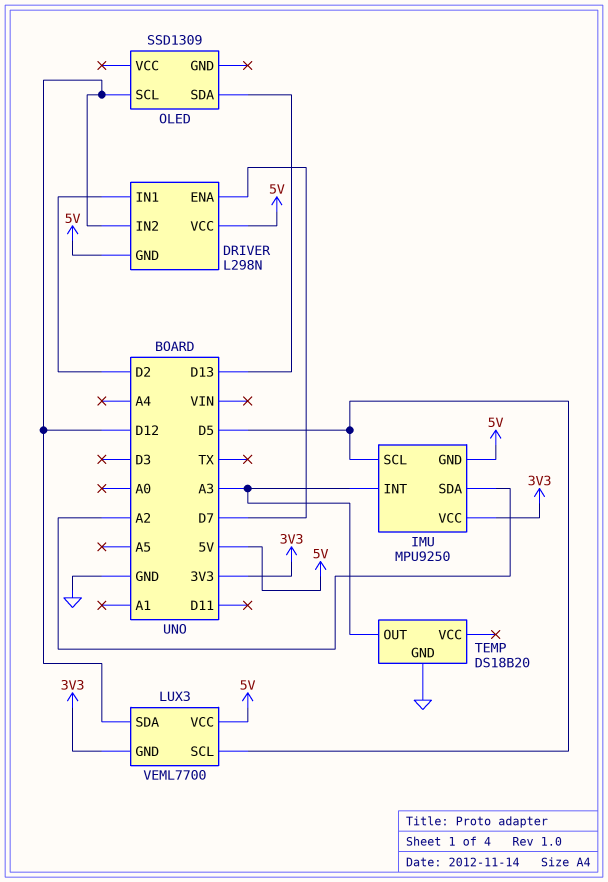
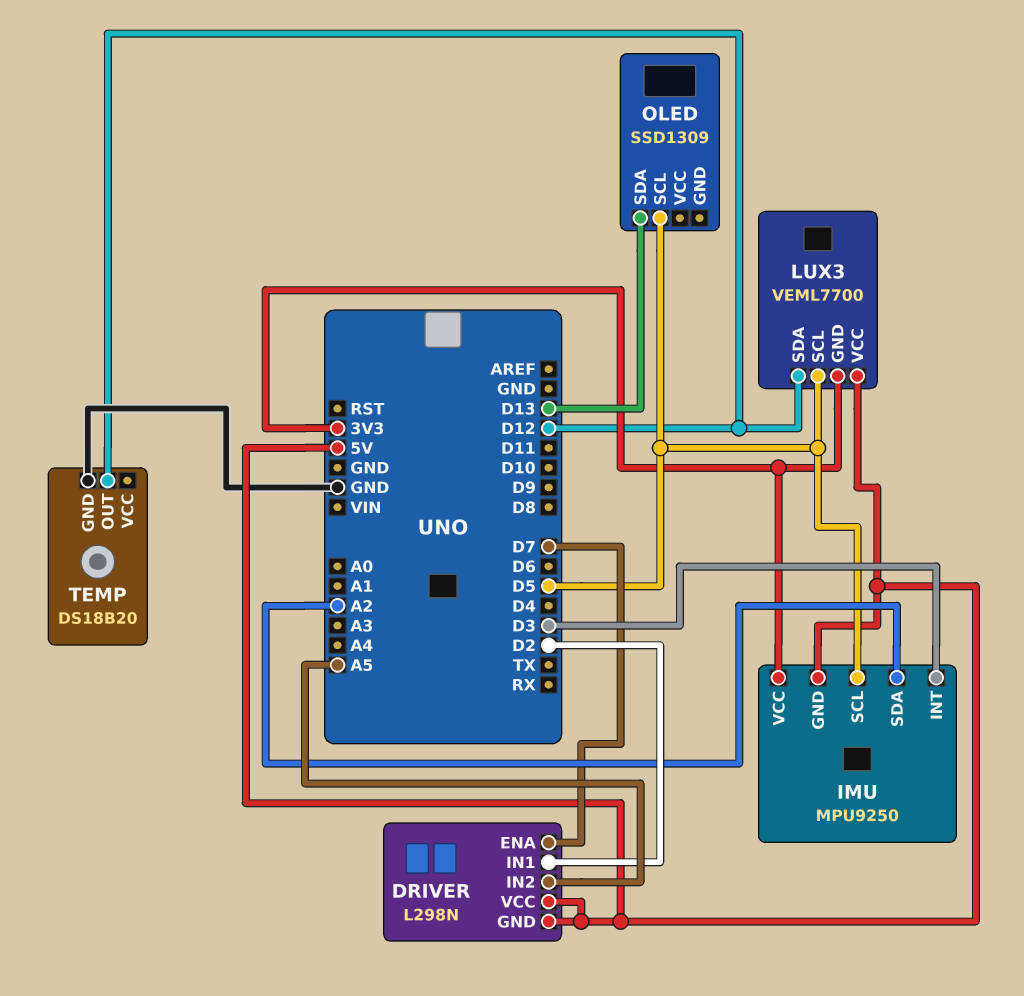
DRIVER pin IN2: D12 -> A5
IMU pin INT: A3 -> D3
OLED pin SCL: D12 -> D5
TEMP pin OUT: A3 -> D12

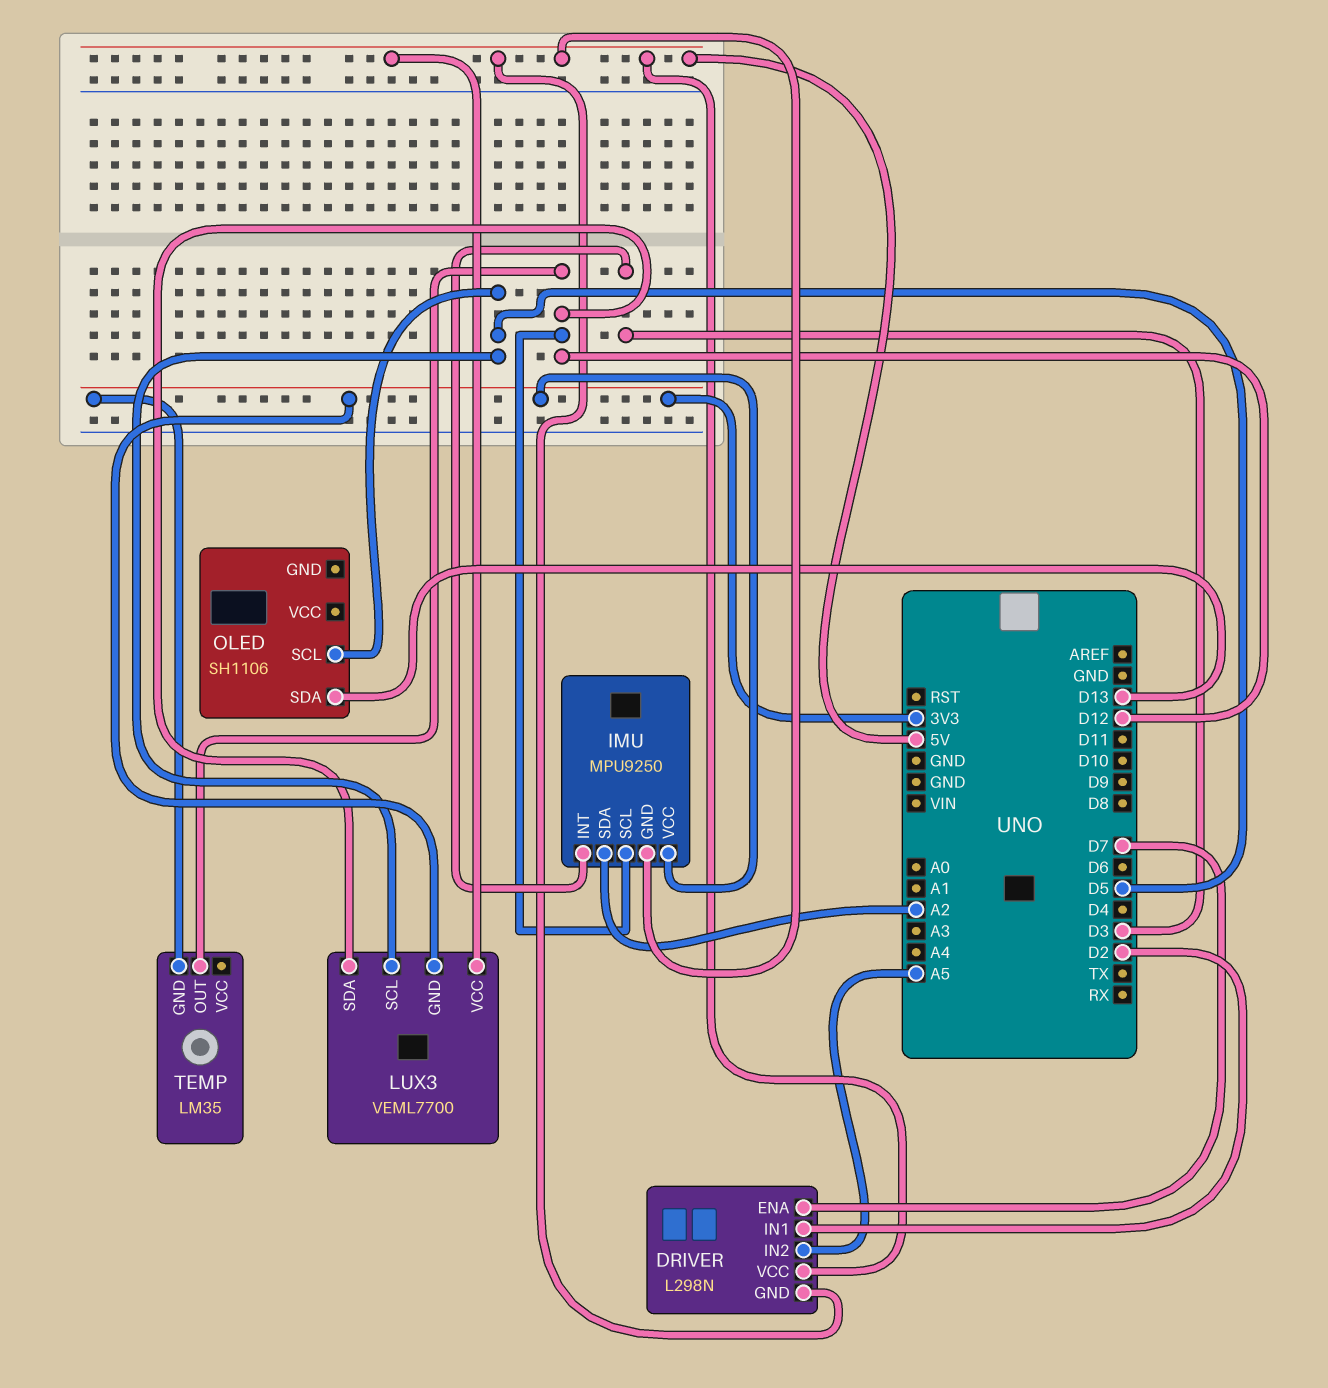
IMU pin SCL: D5 -> D12
OLED: SSD1309 -> SH1106
TEMP: DS18B20 -> LM35
TEMP pin GND: GND -> 3V3

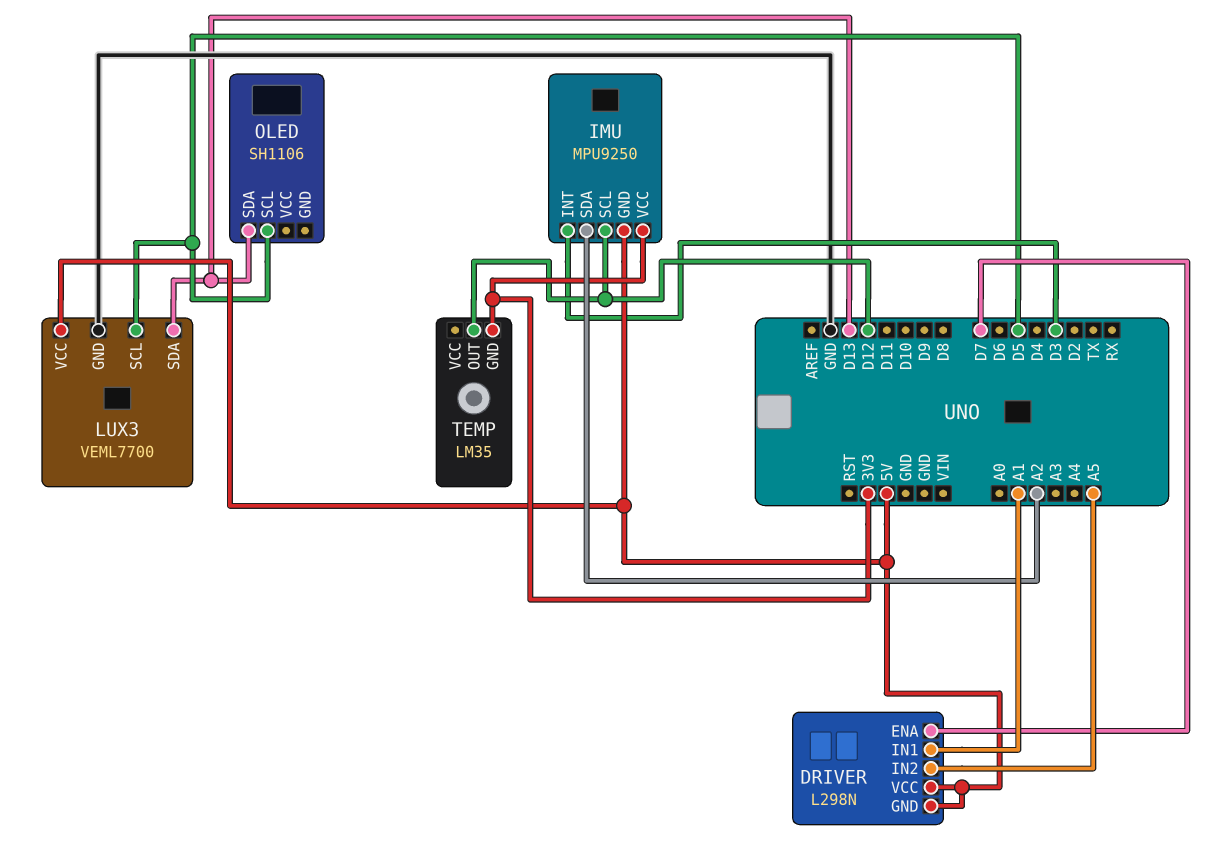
DRIVER pin IN1: D2 -> A1
LUX3 pin GND: 3V3 -> GND
LUX3 pin SDA: D12 -> D13

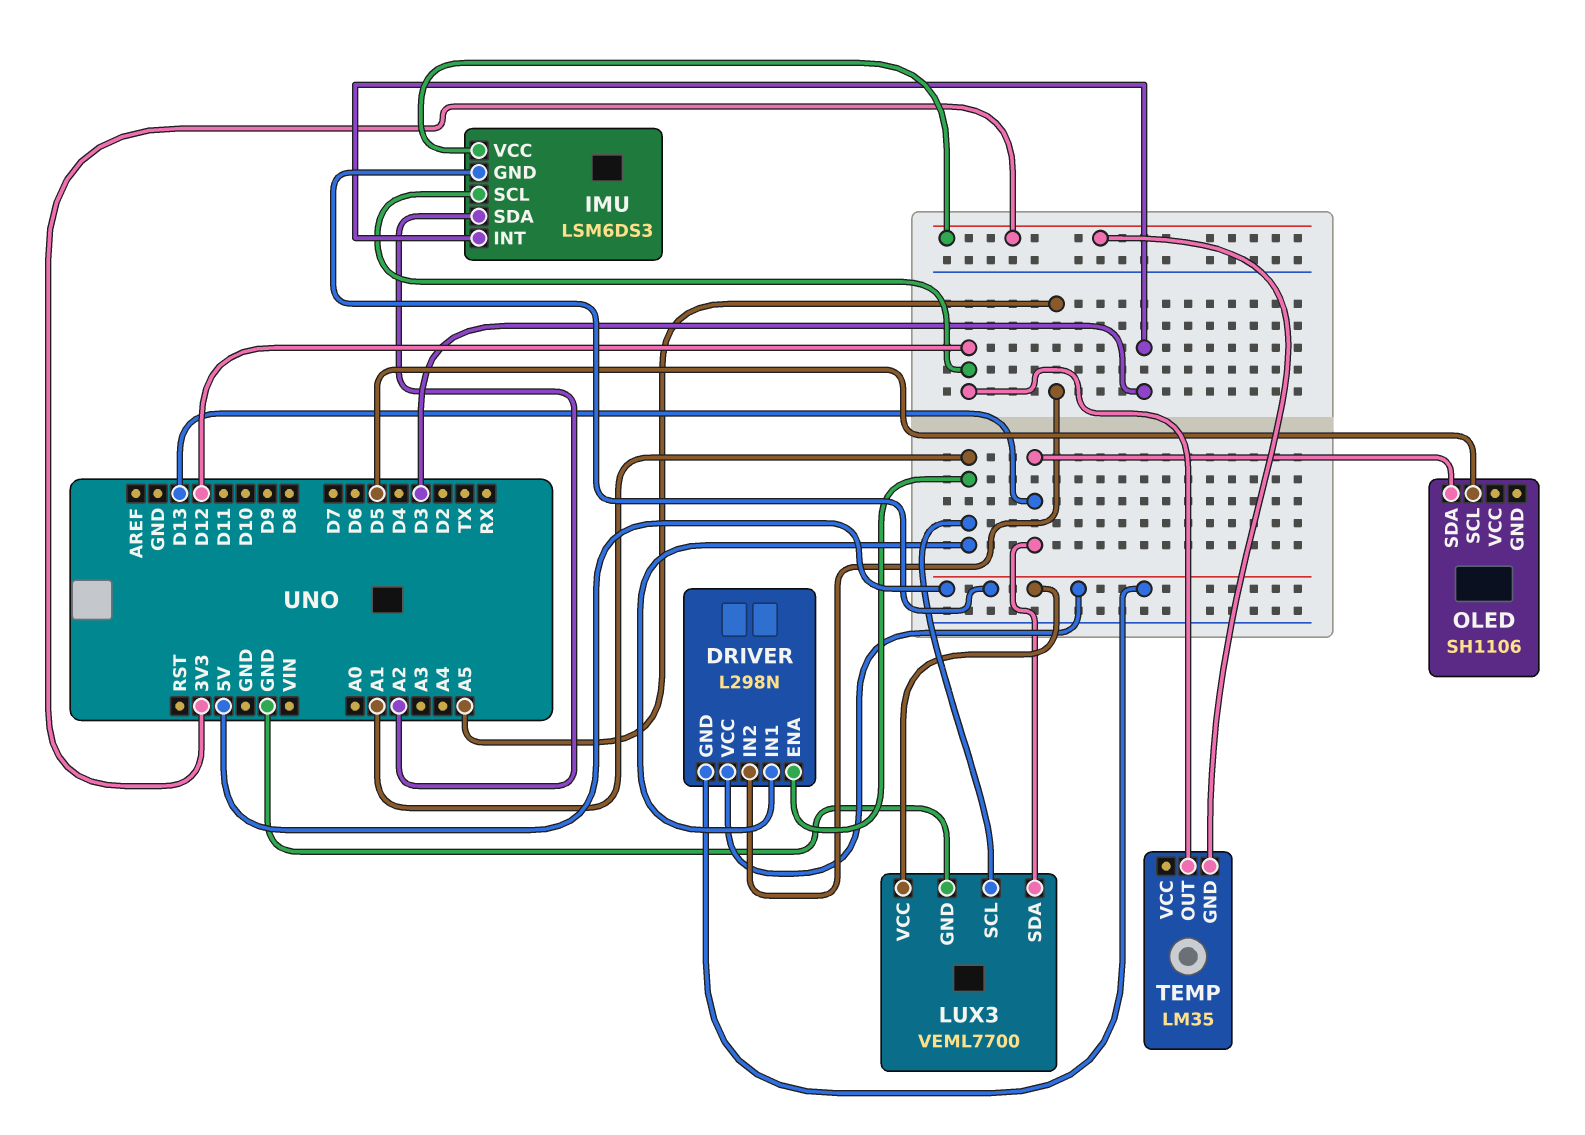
DRIVER pin ENA: D7 -> A1
IMU: MPU9250 -> LSM6DS3
LUX3 pin SCL: D5 -> A1

